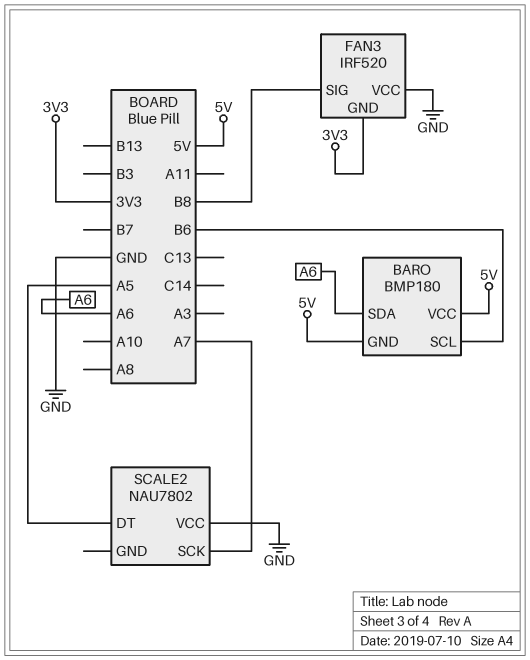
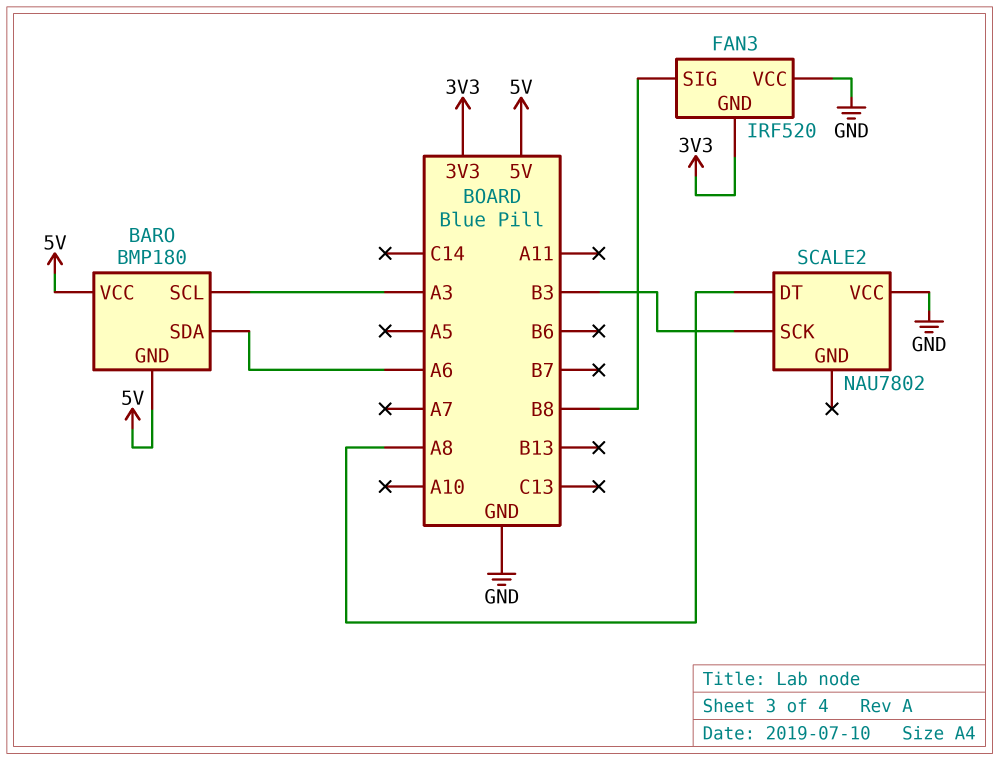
BARO pin SCL: B6 -> A3
SCALE2 pin DT: A5 -> A8
SCALE2 pin SCK: A7 -> B3

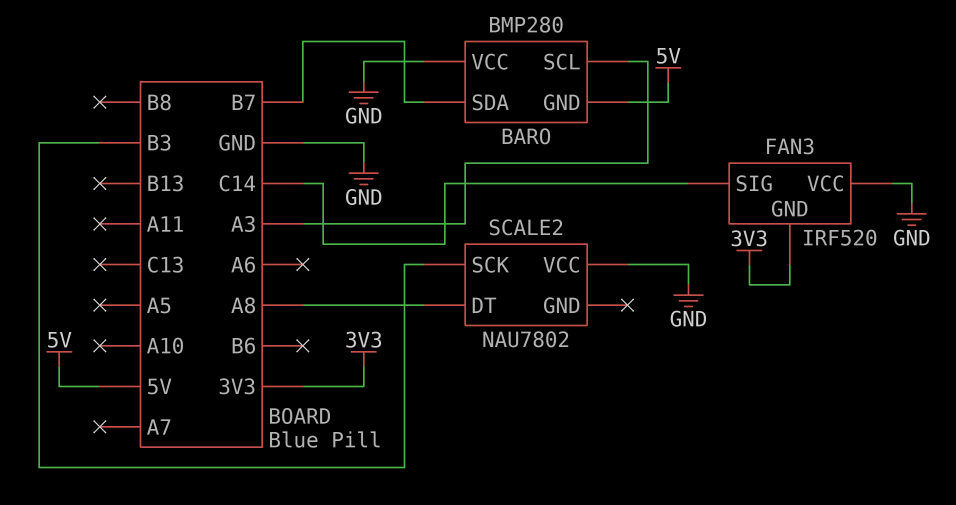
BARO: BMP180 -> BMP280
BARO pin SDA: A6 -> B7
BARO pin VCC: 5V -> GND
FAN3 pin SIG: B8 -> C14

